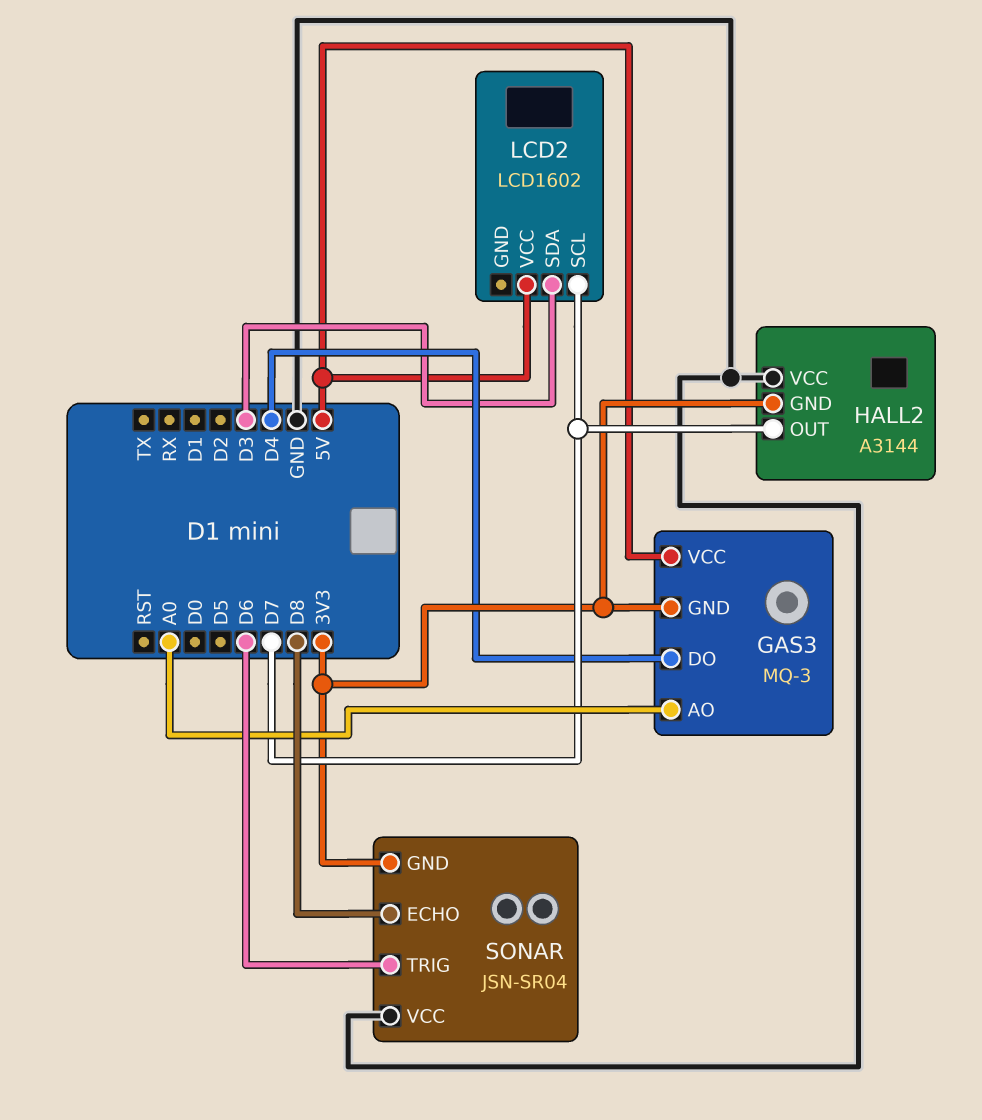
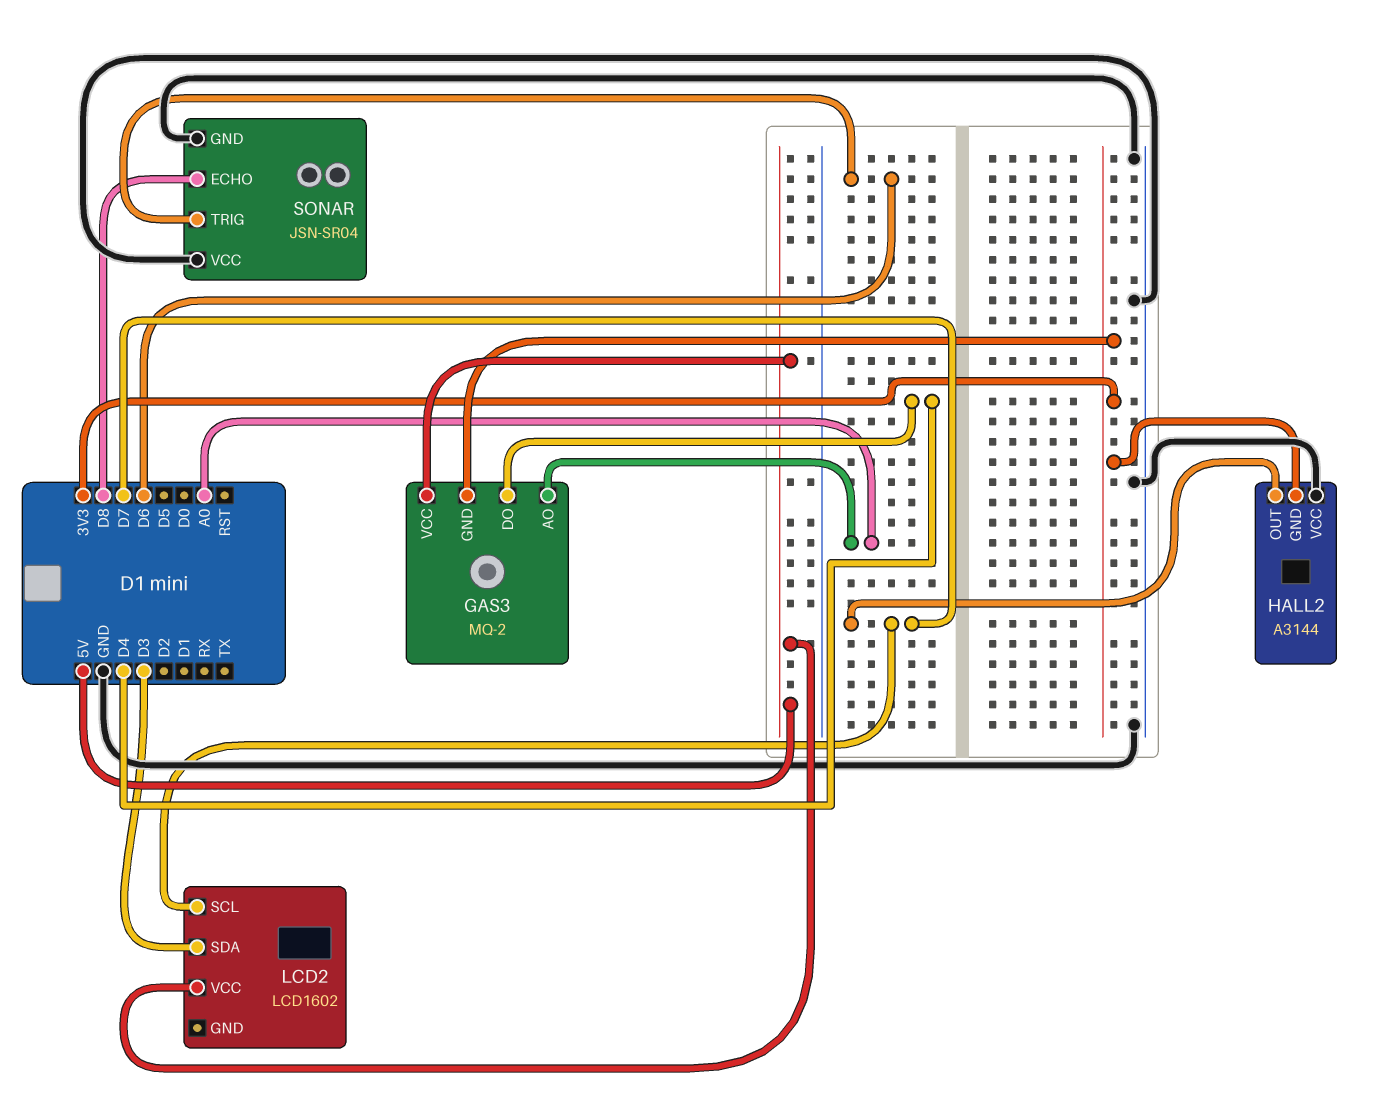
GAS3: MQ-3 -> MQ-2
SONAR pin GND: 3V3 -> GND

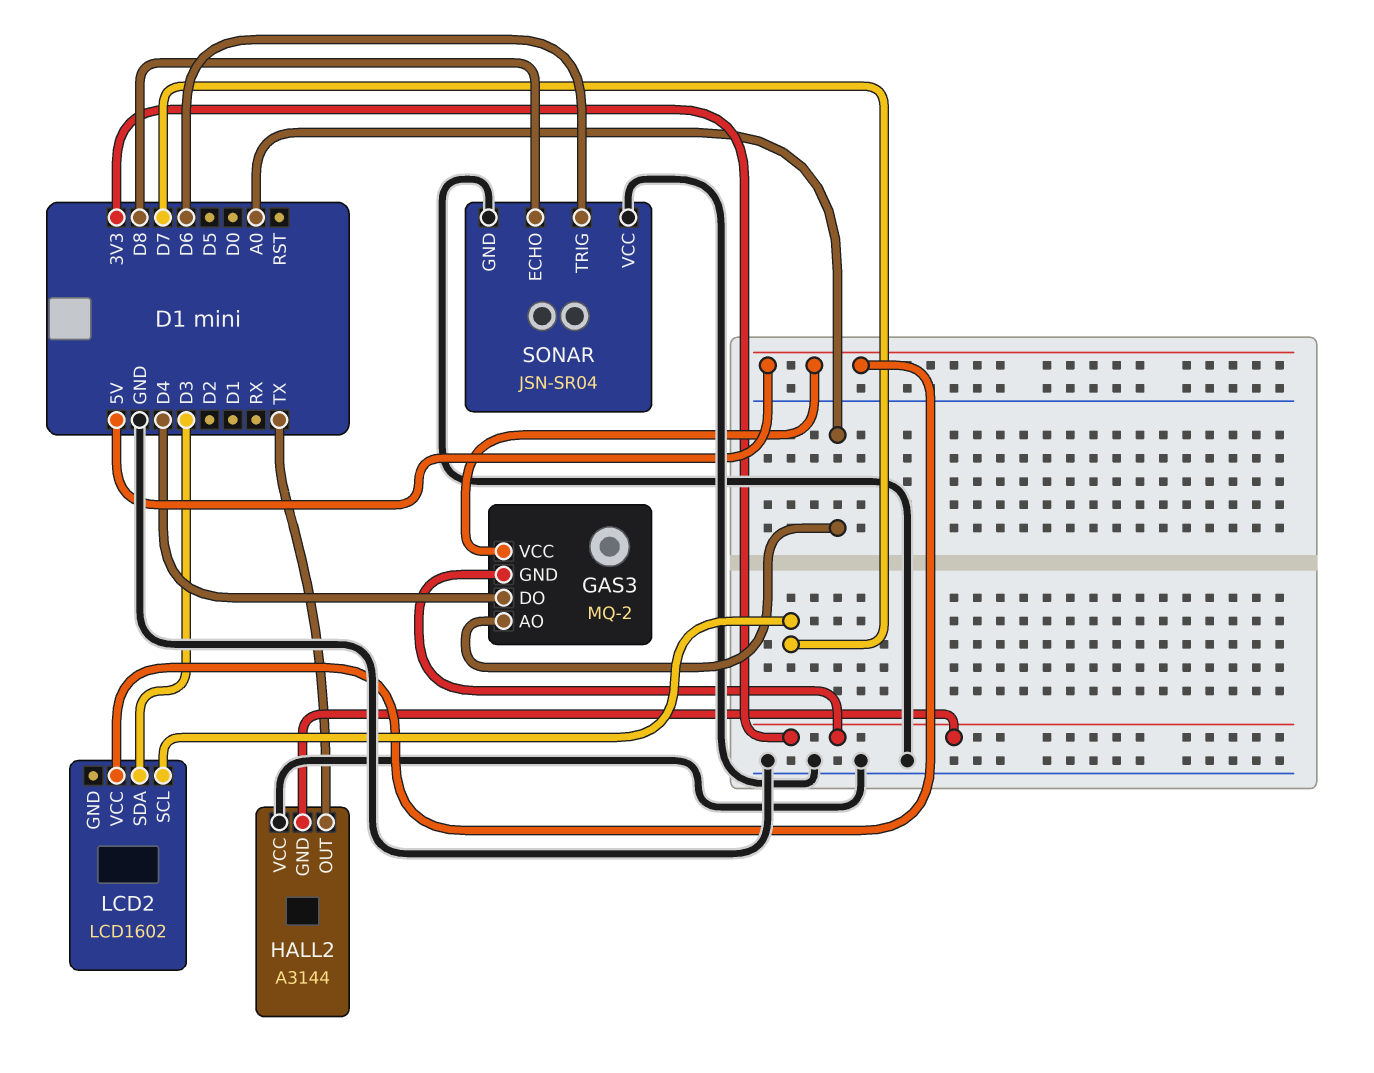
HALL2 pin OUT: D7 -> TX

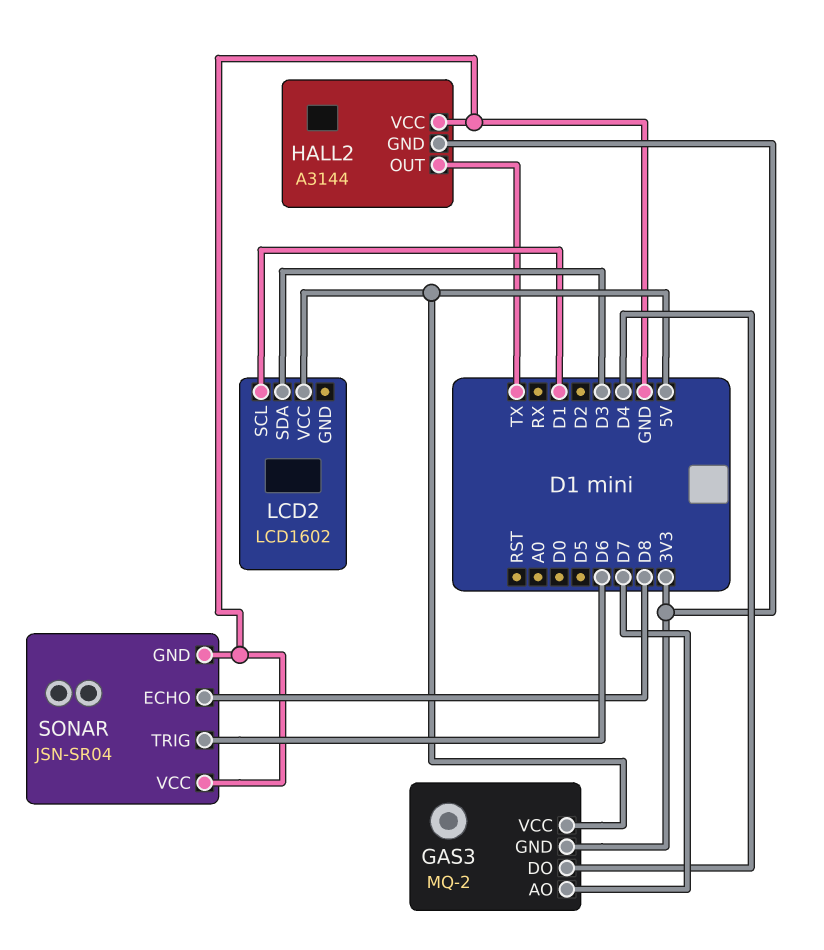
GAS3 pin AO: A0 -> D7
LCD2 pin SCL: D7 -> D1

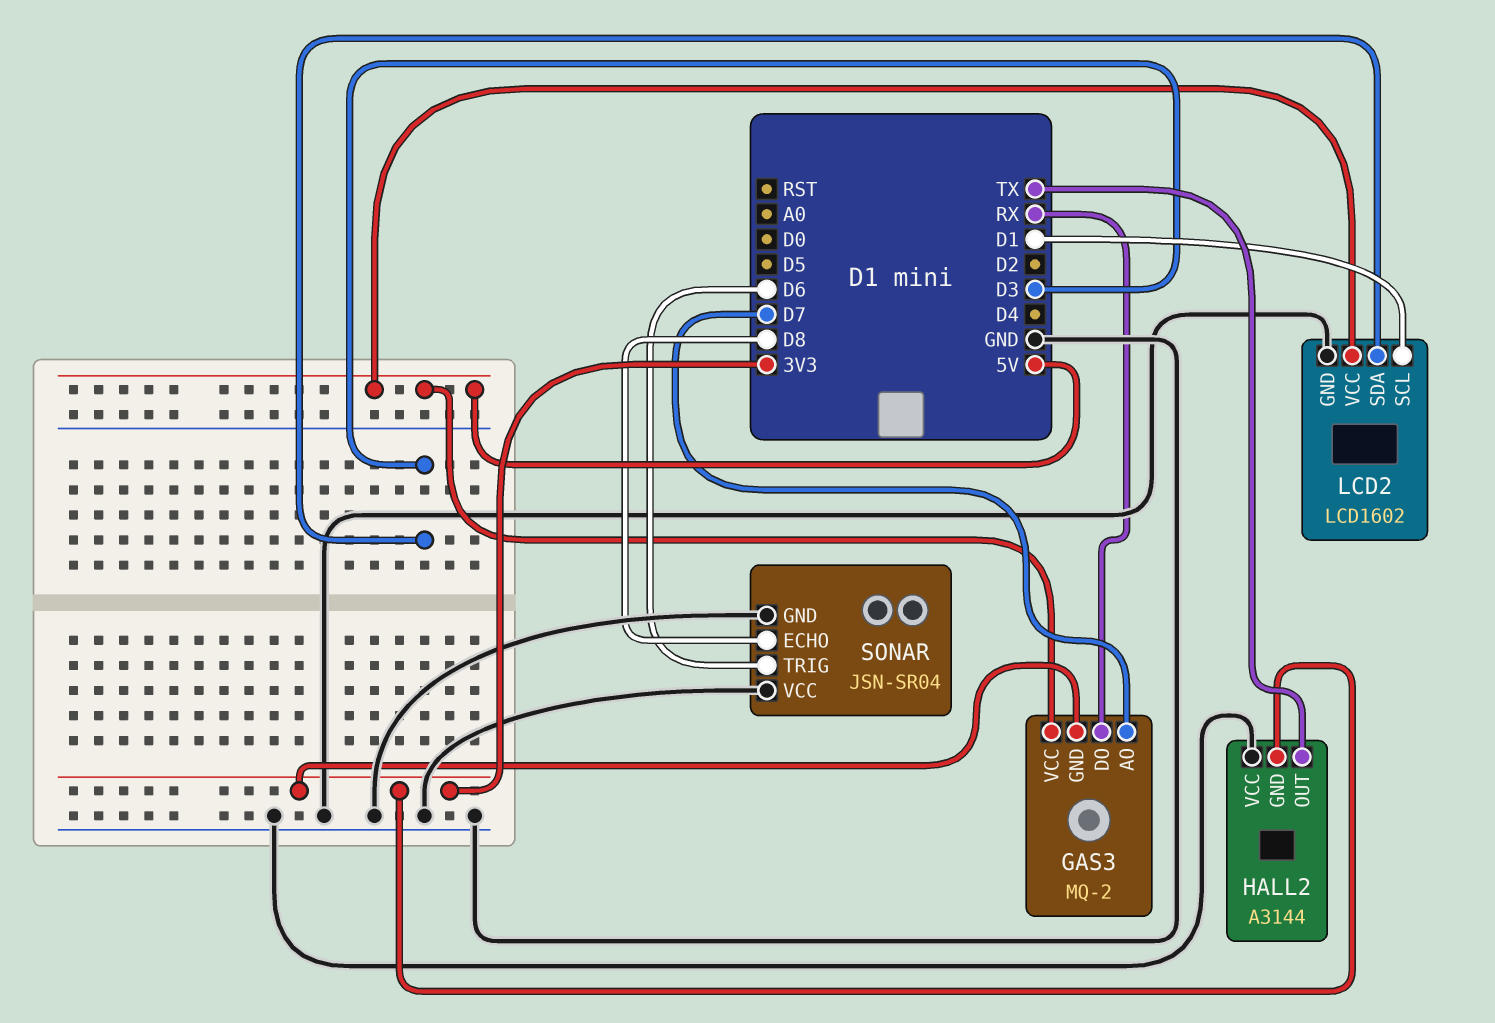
GAS3 pin DO: D4 -> RX
LCD2 pin GND: none -> GND

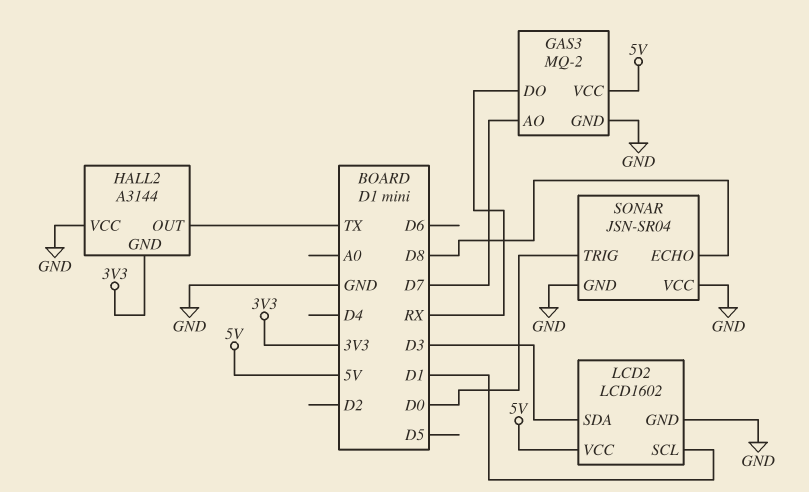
GAS3 pin GND: 3V3 -> GND
SONAR pin TRIG: D6 -> D0

